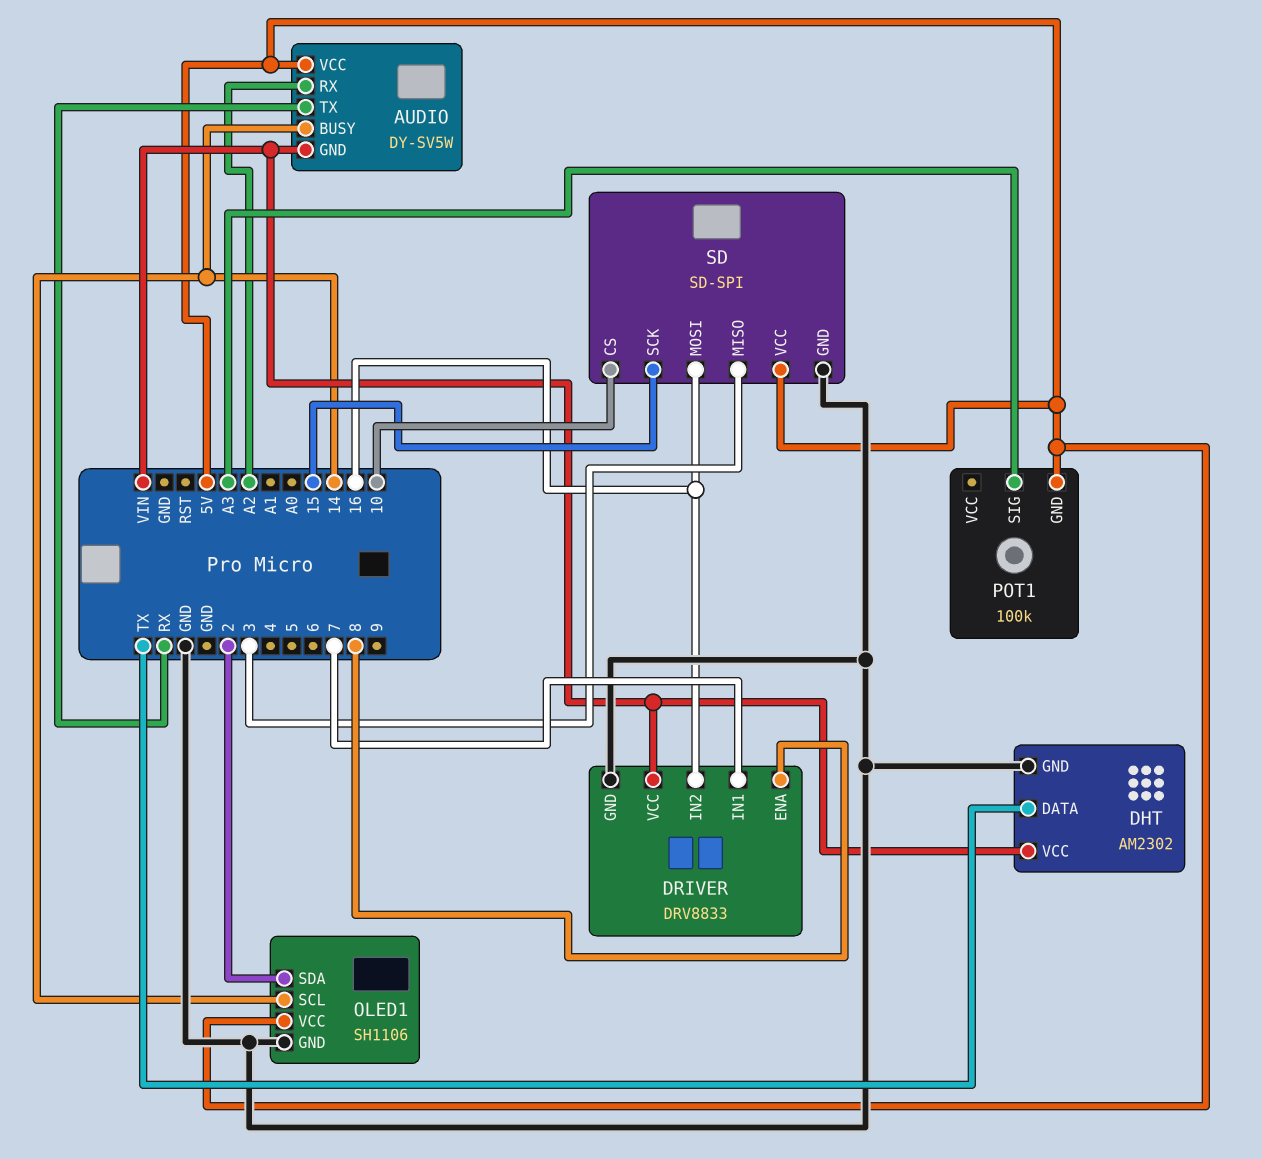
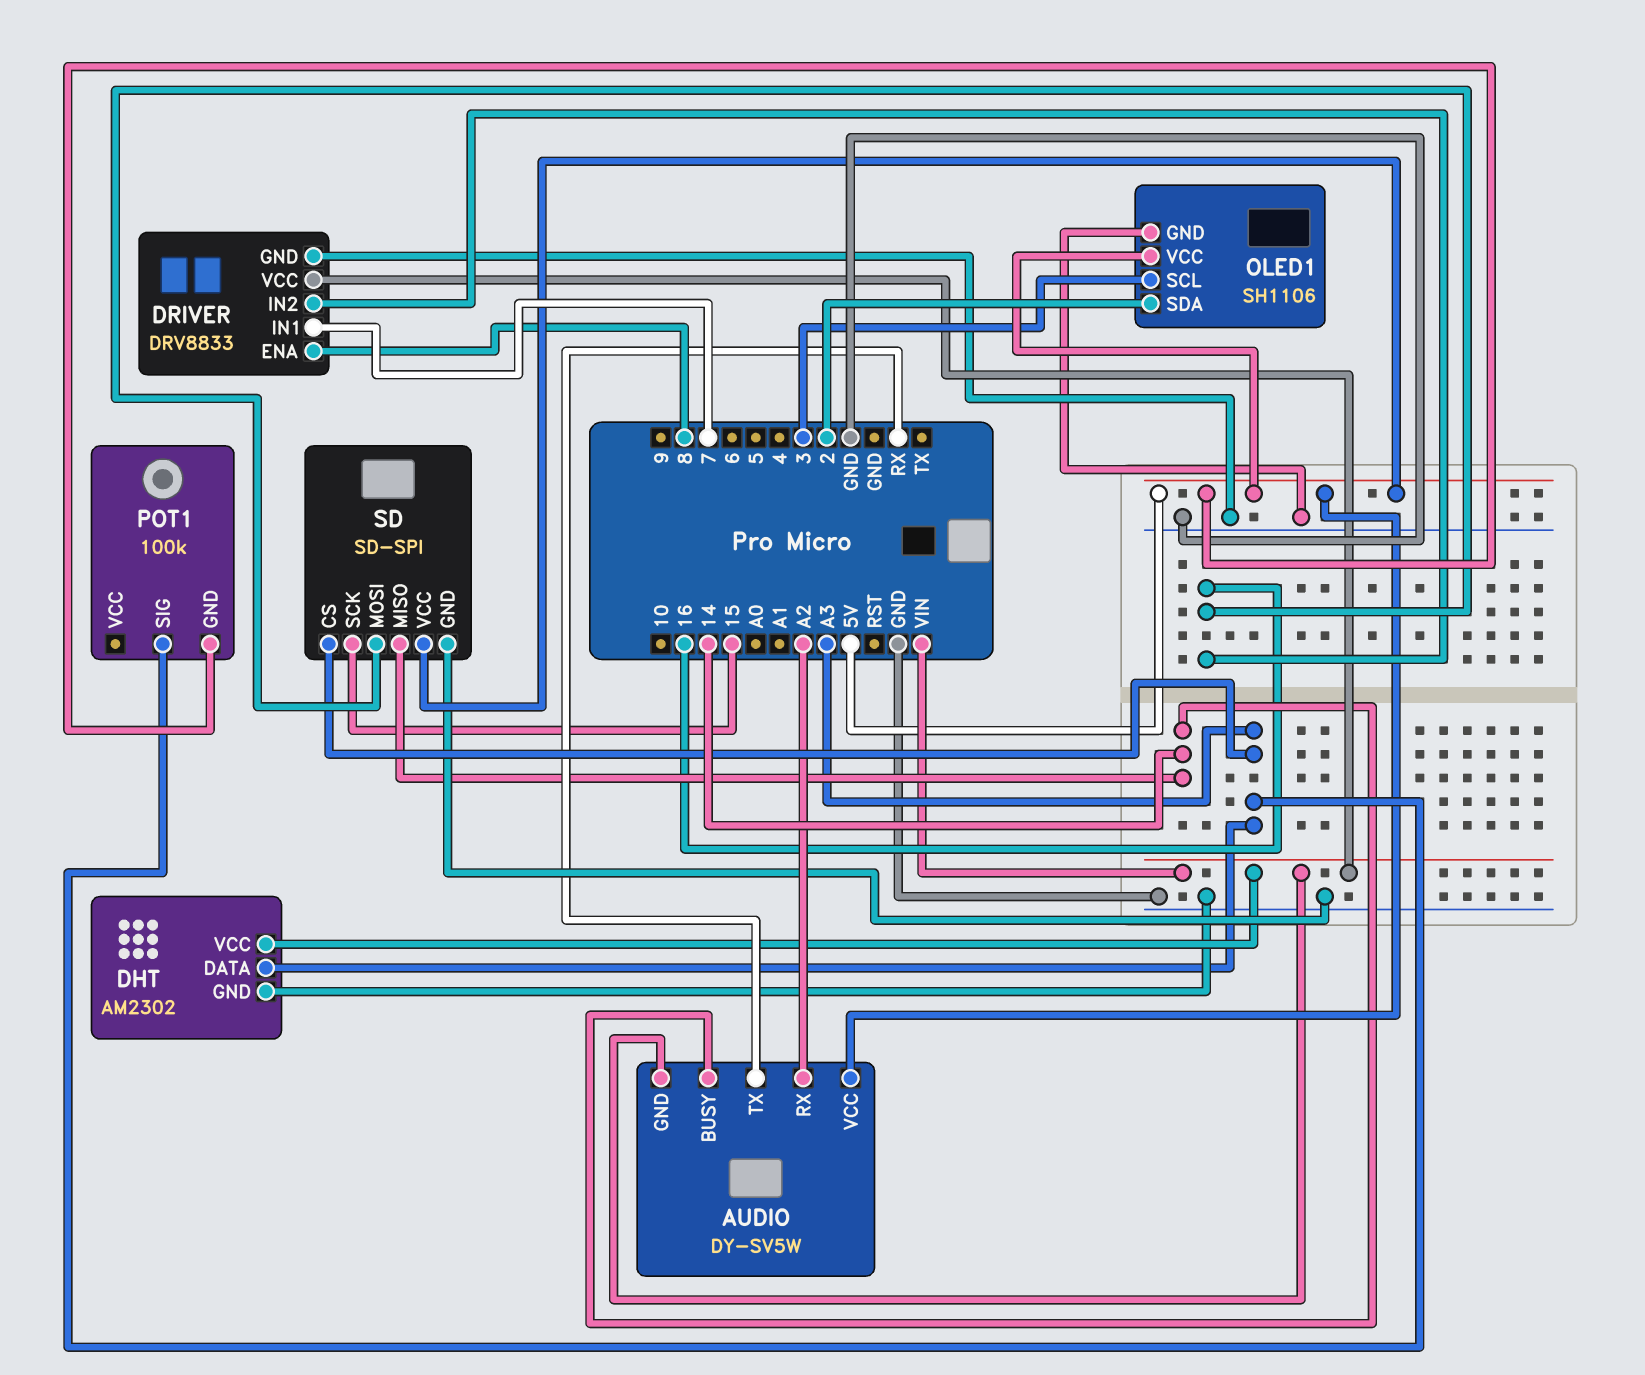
DHT pin DATA: TX -> A3
OLED1 pin SCL: 14 -> 3
SD pin CS: 10 -> A3
SD pin MISO: 3 -> 14

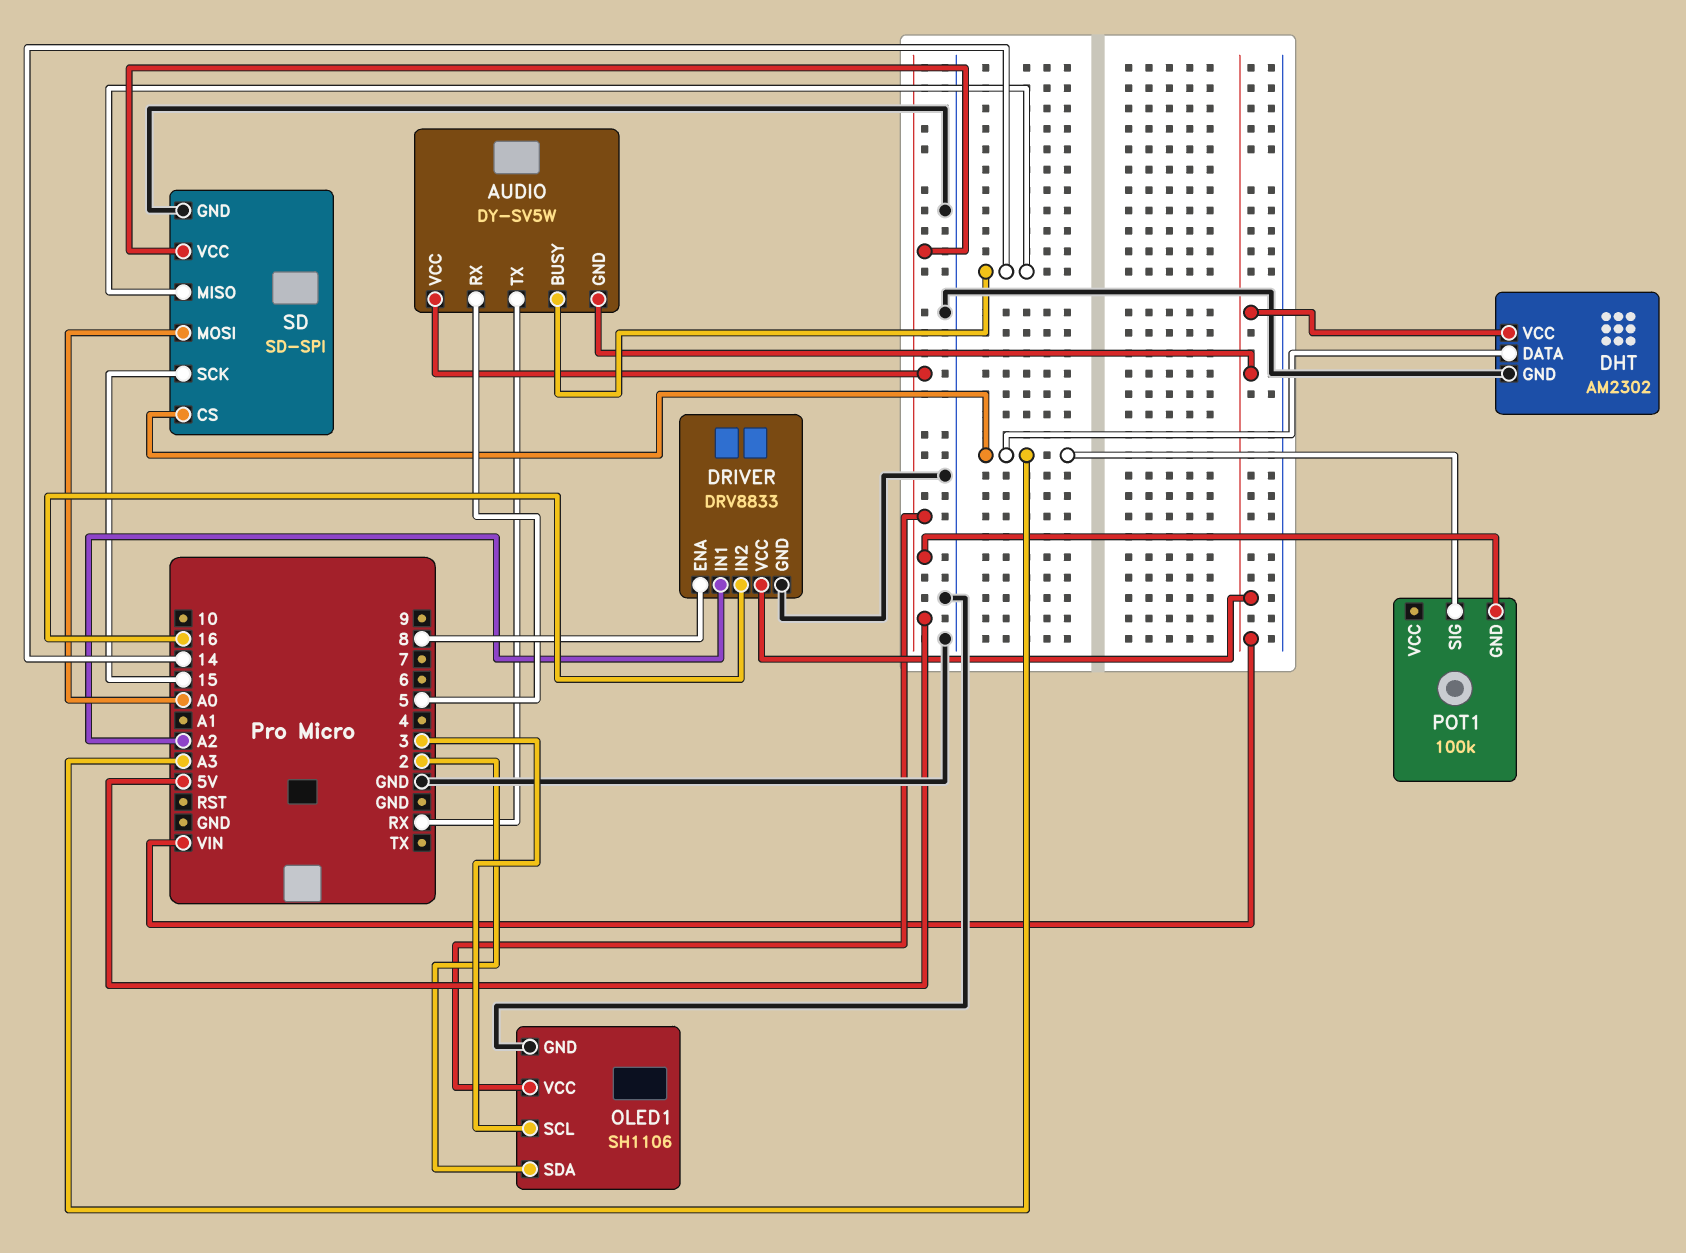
AUDIO pin RX: A2 -> 5
DRIVER pin IN1: 7 -> A2
SD pin MOSI: 16 -> A0

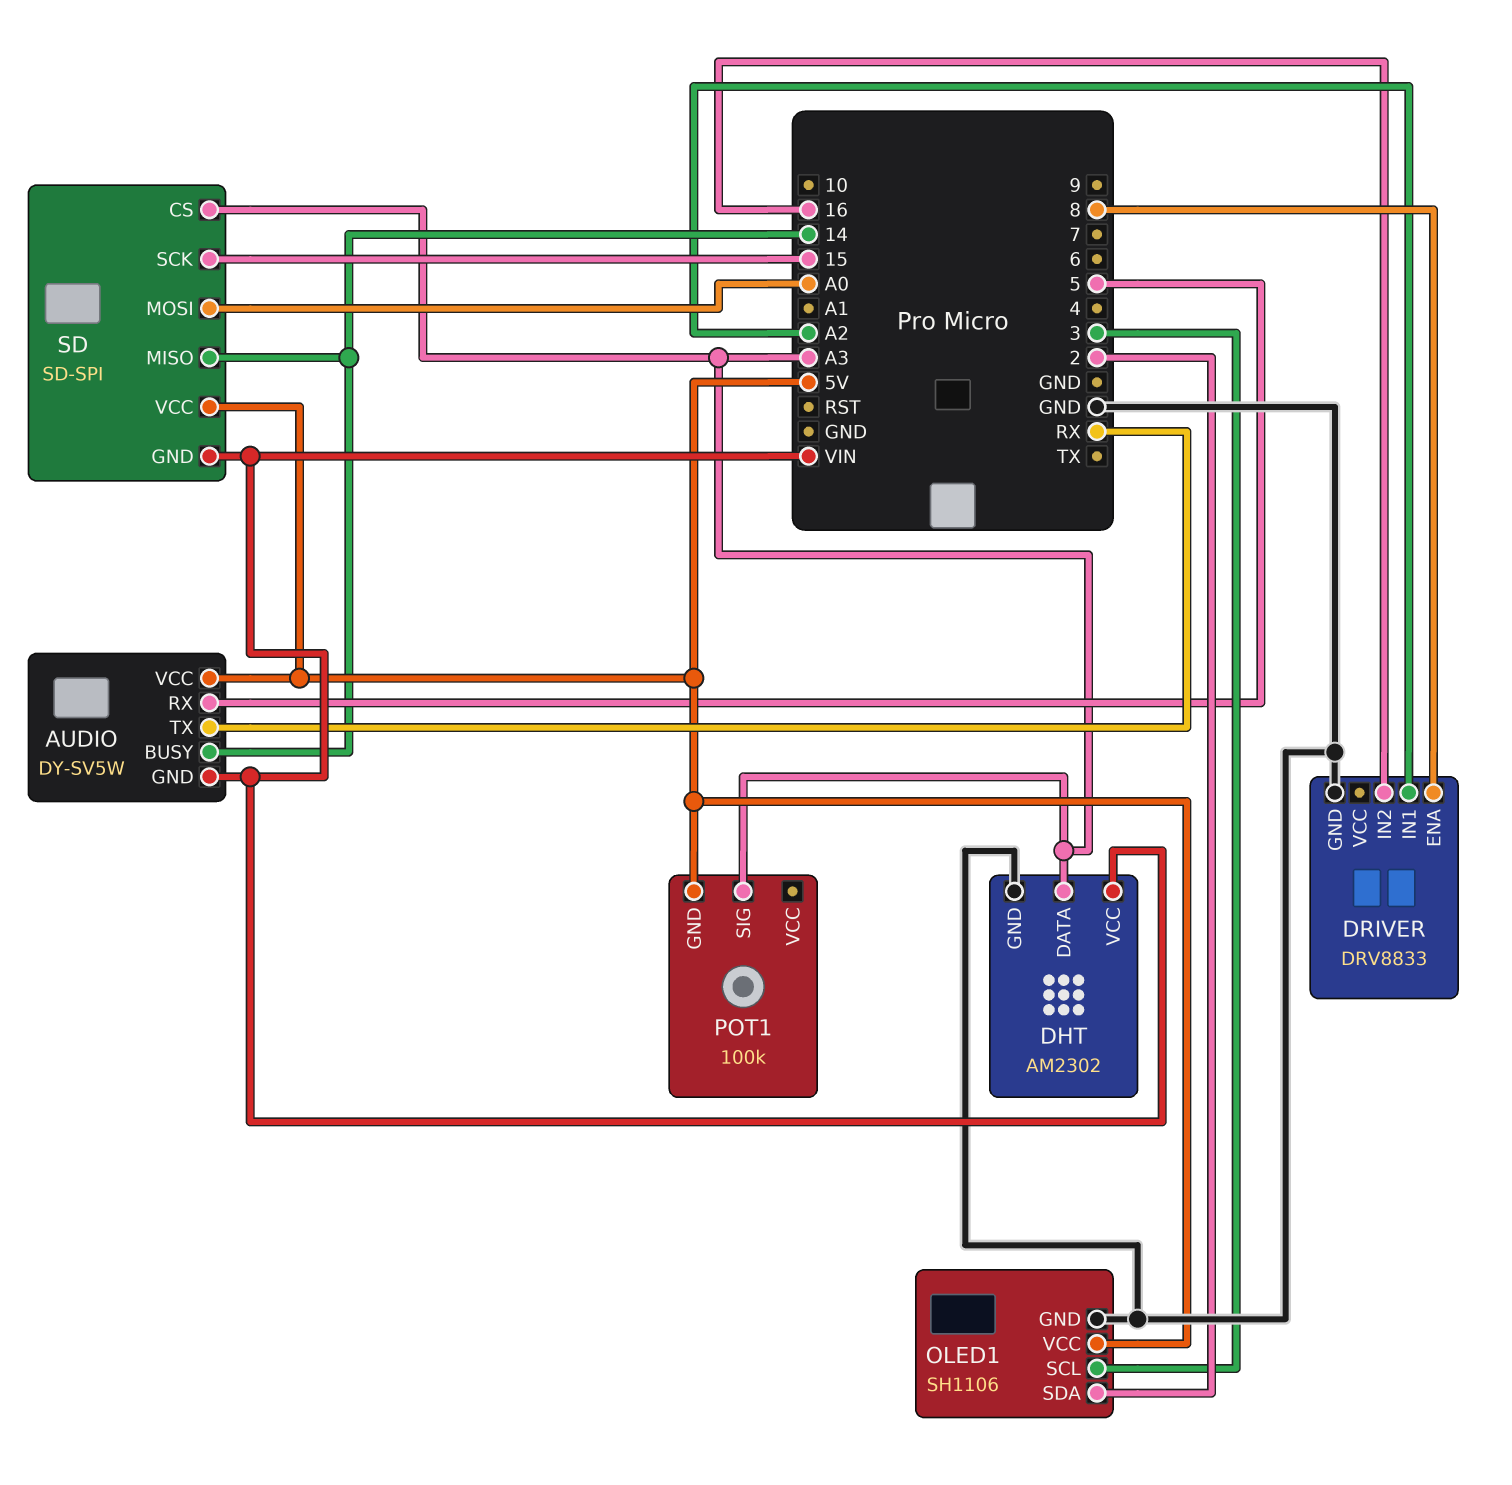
DRIVER pin VCC: VIN -> none
SD pin GND: GND -> VIN

